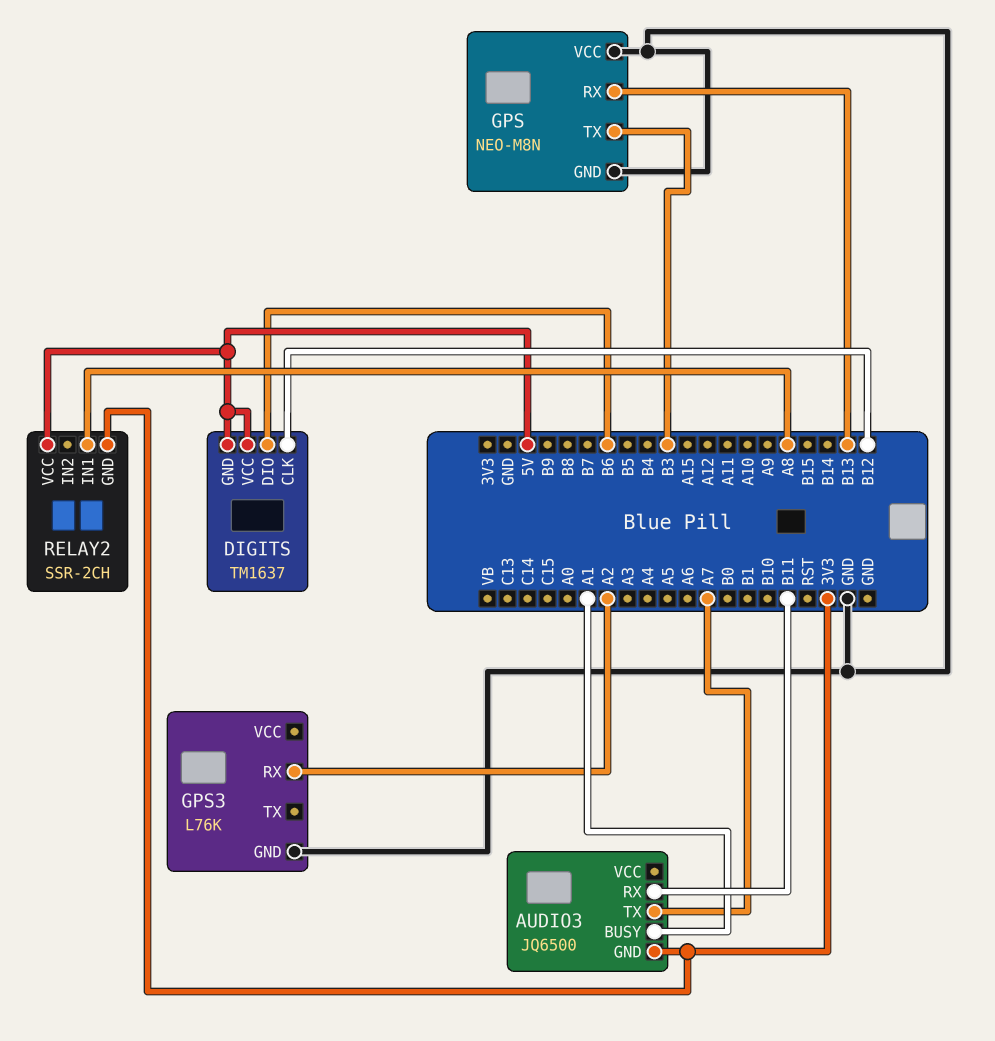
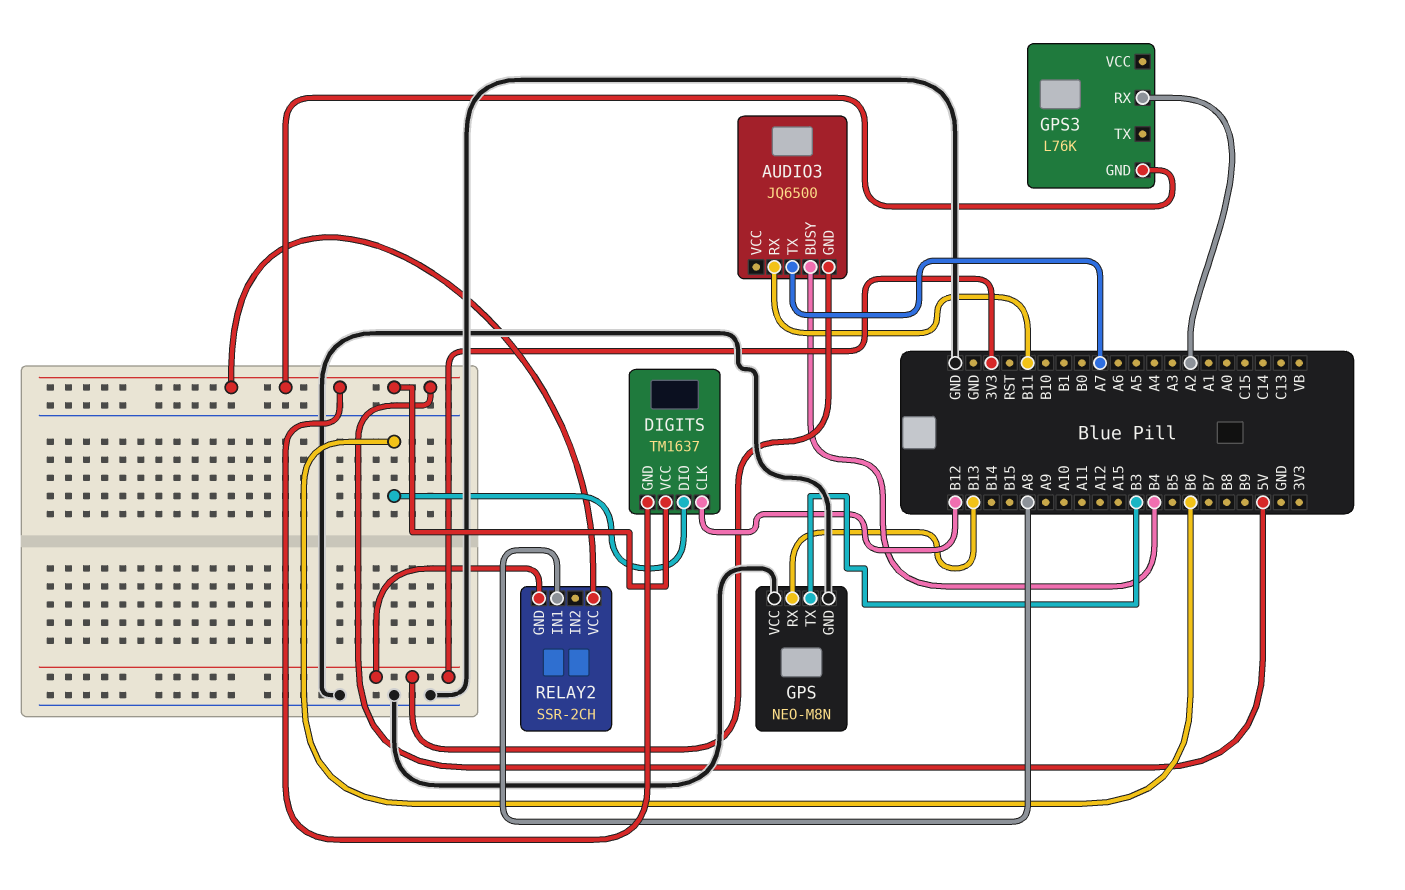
AUDIO3 pin BUSY: A1 -> B4
GPS3 pin GND: GND -> 5V

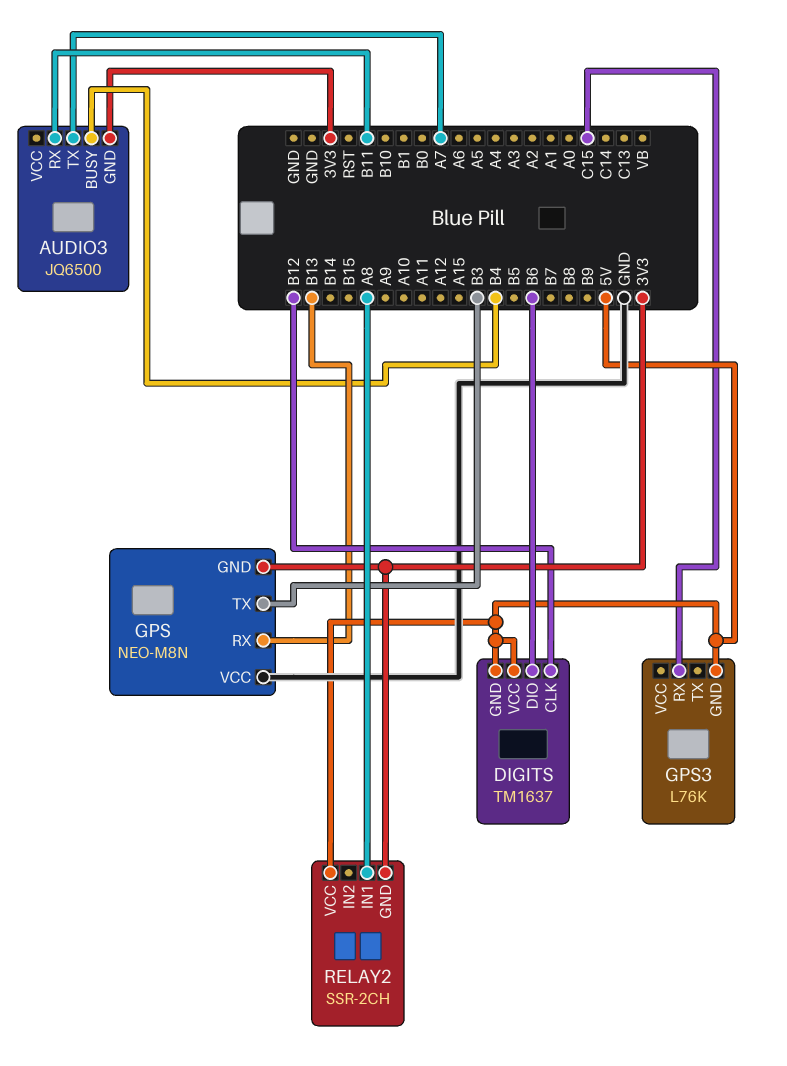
GPS pin GND: GND -> 3V3
GPS3 pin RX: A2 -> C15

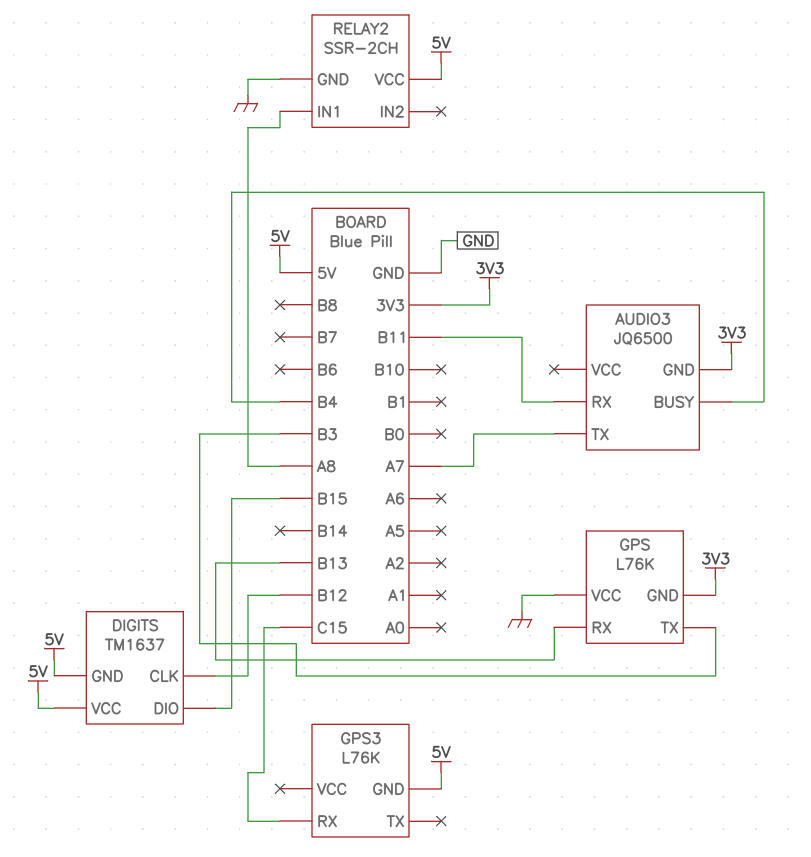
DIGITS pin DIO: B6 -> B15
GPS: NEO-M8N -> L76K
RELAY2 pin GND: 3V3 -> GND

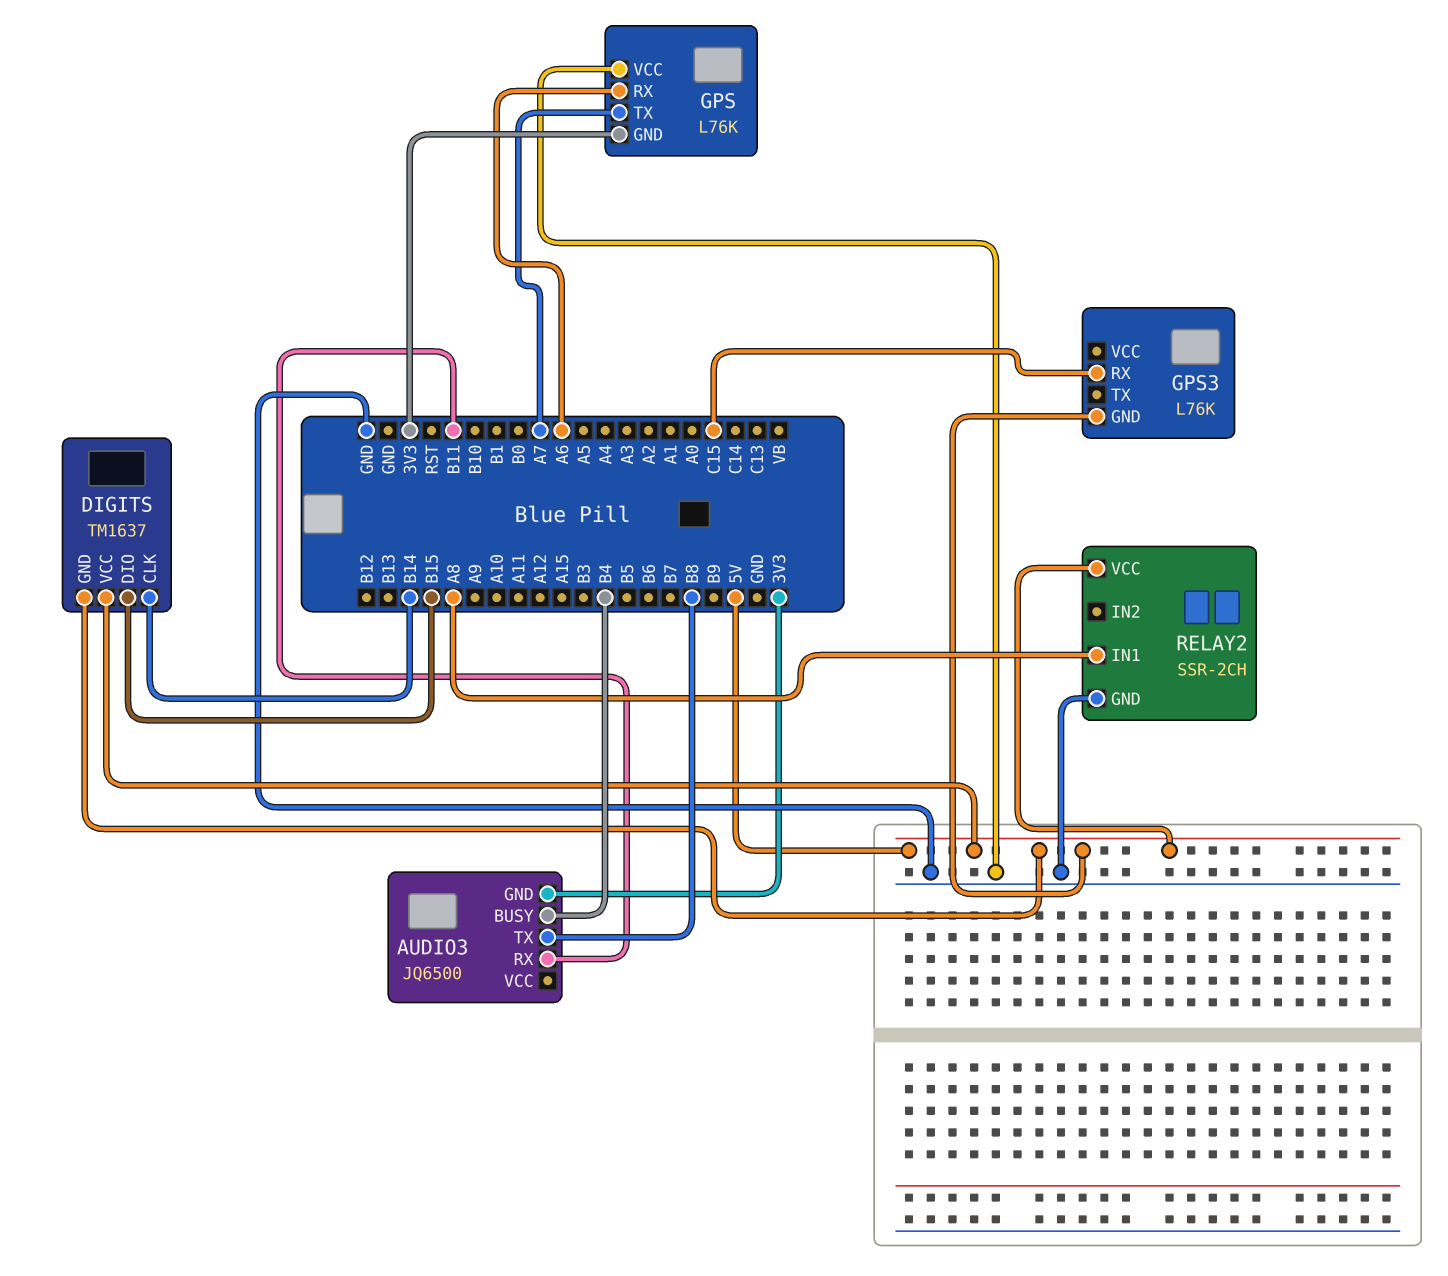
AUDIO3 pin TX: A7 -> B8
DIGITS pin CLK: B12 -> B14
GPS pin RX: B13 -> A6
GPS pin TX: B3 -> A7

